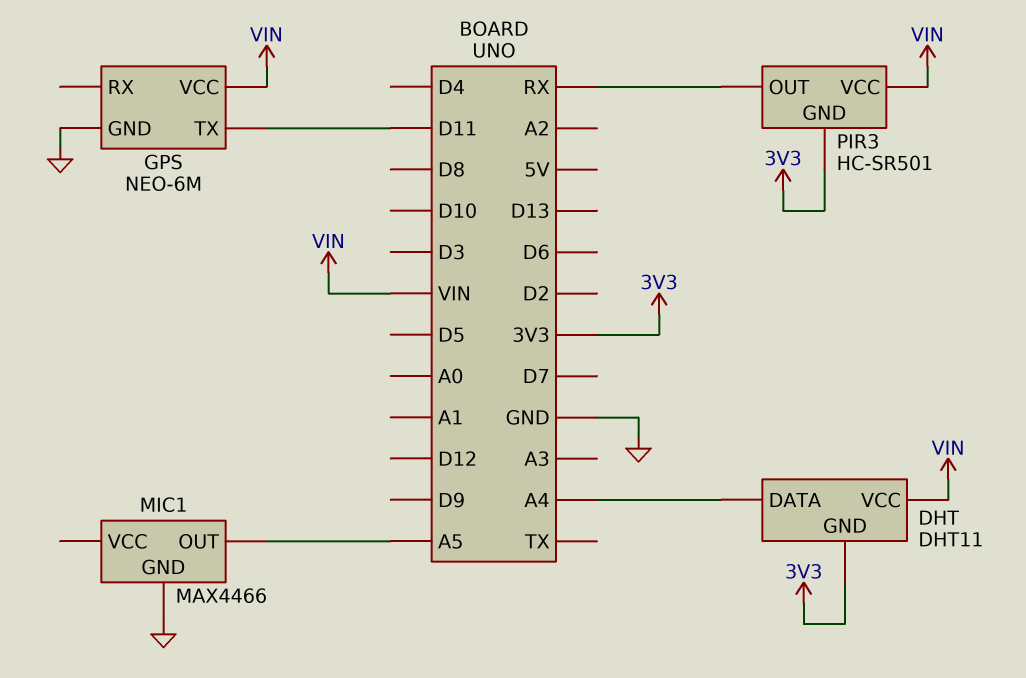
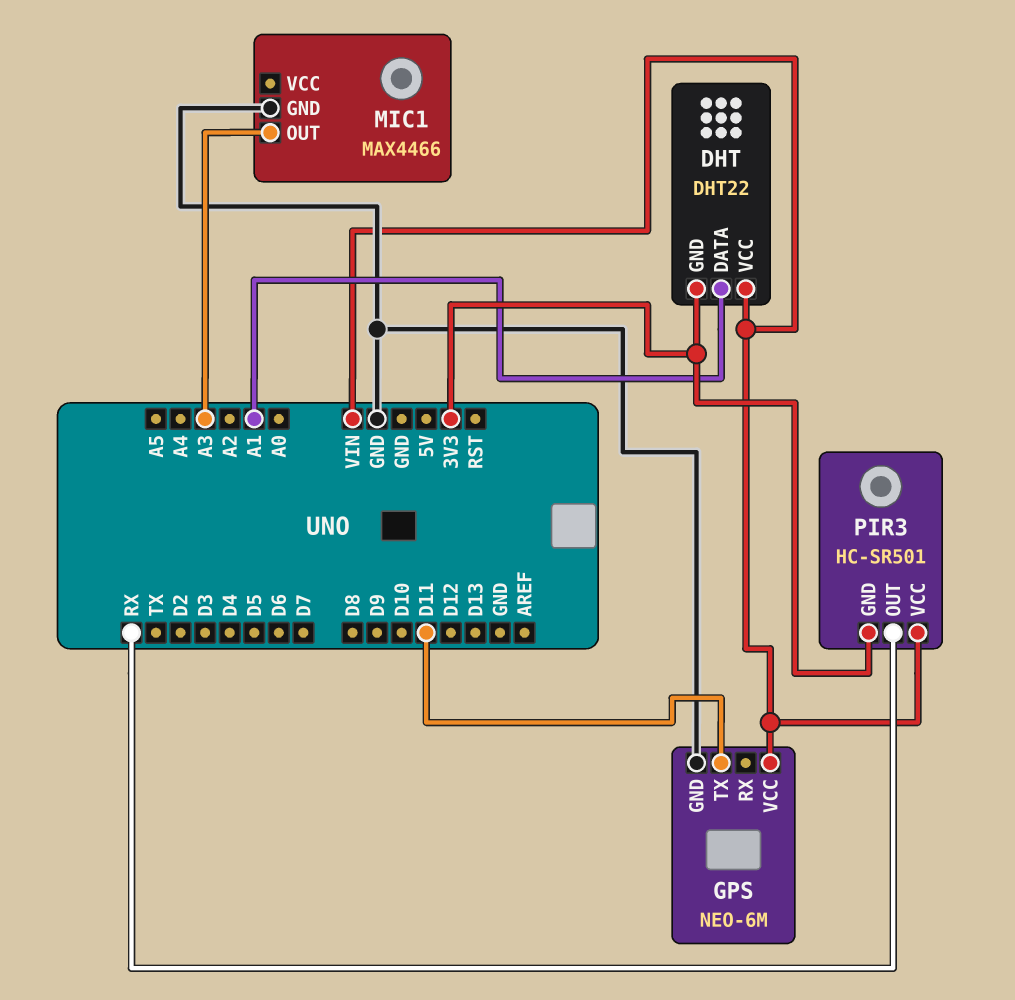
DHT: DHT11 -> DHT22
DHT pin DATA: A4 -> A1
MIC1 pin OUT: A5 -> A3

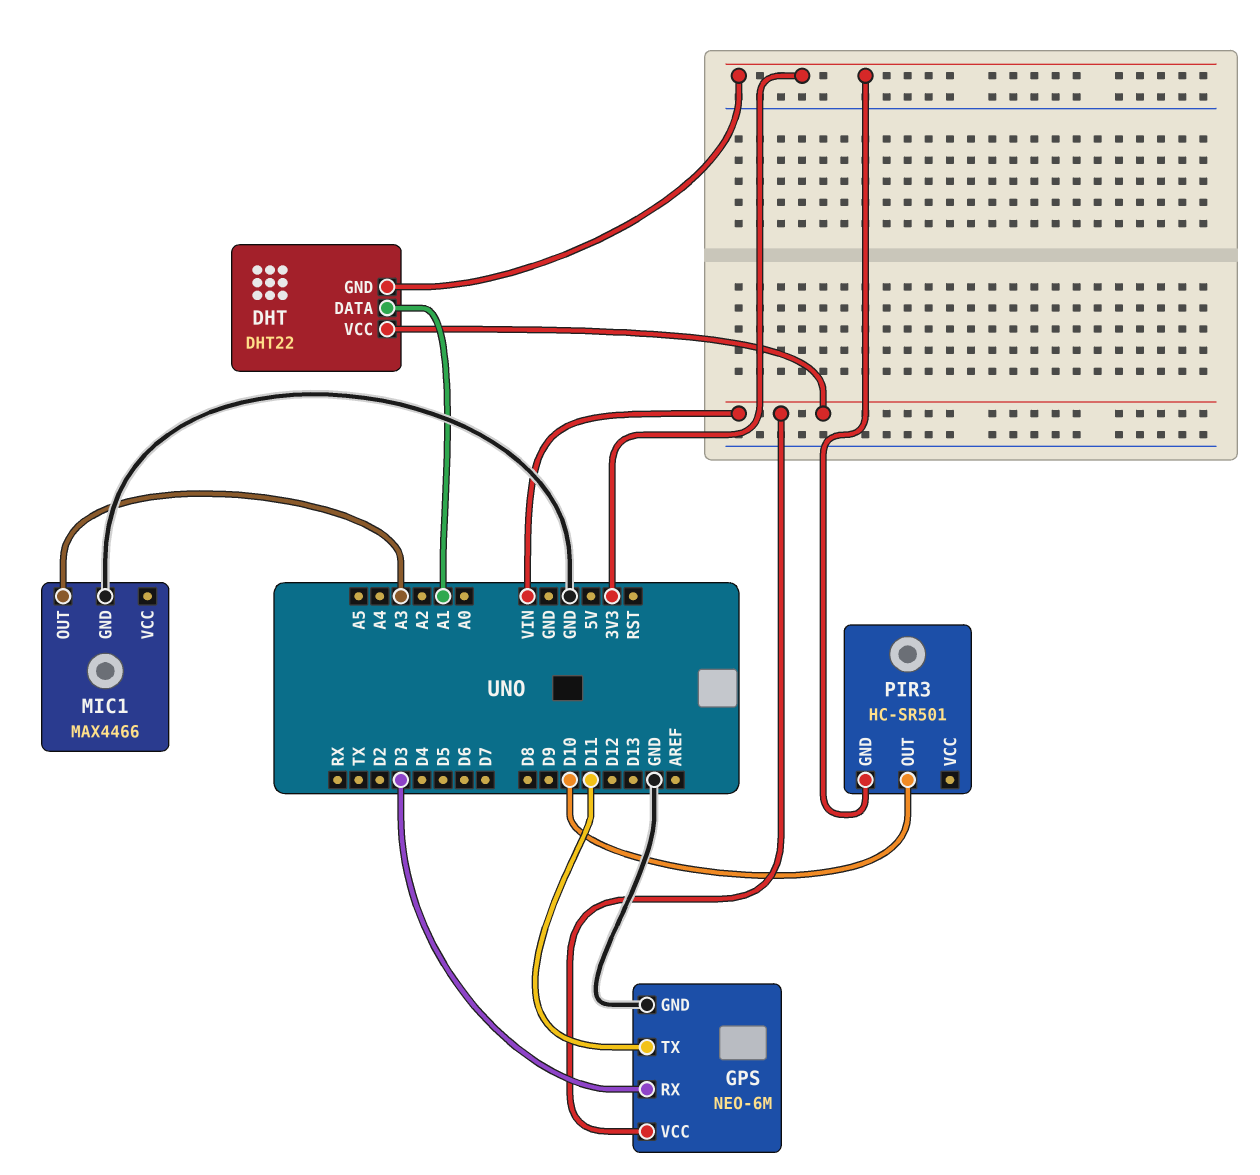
GPS pin RX: none -> D3
PIR3 pin OUT: RX -> D10
PIR3 pin VCC: VIN -> none

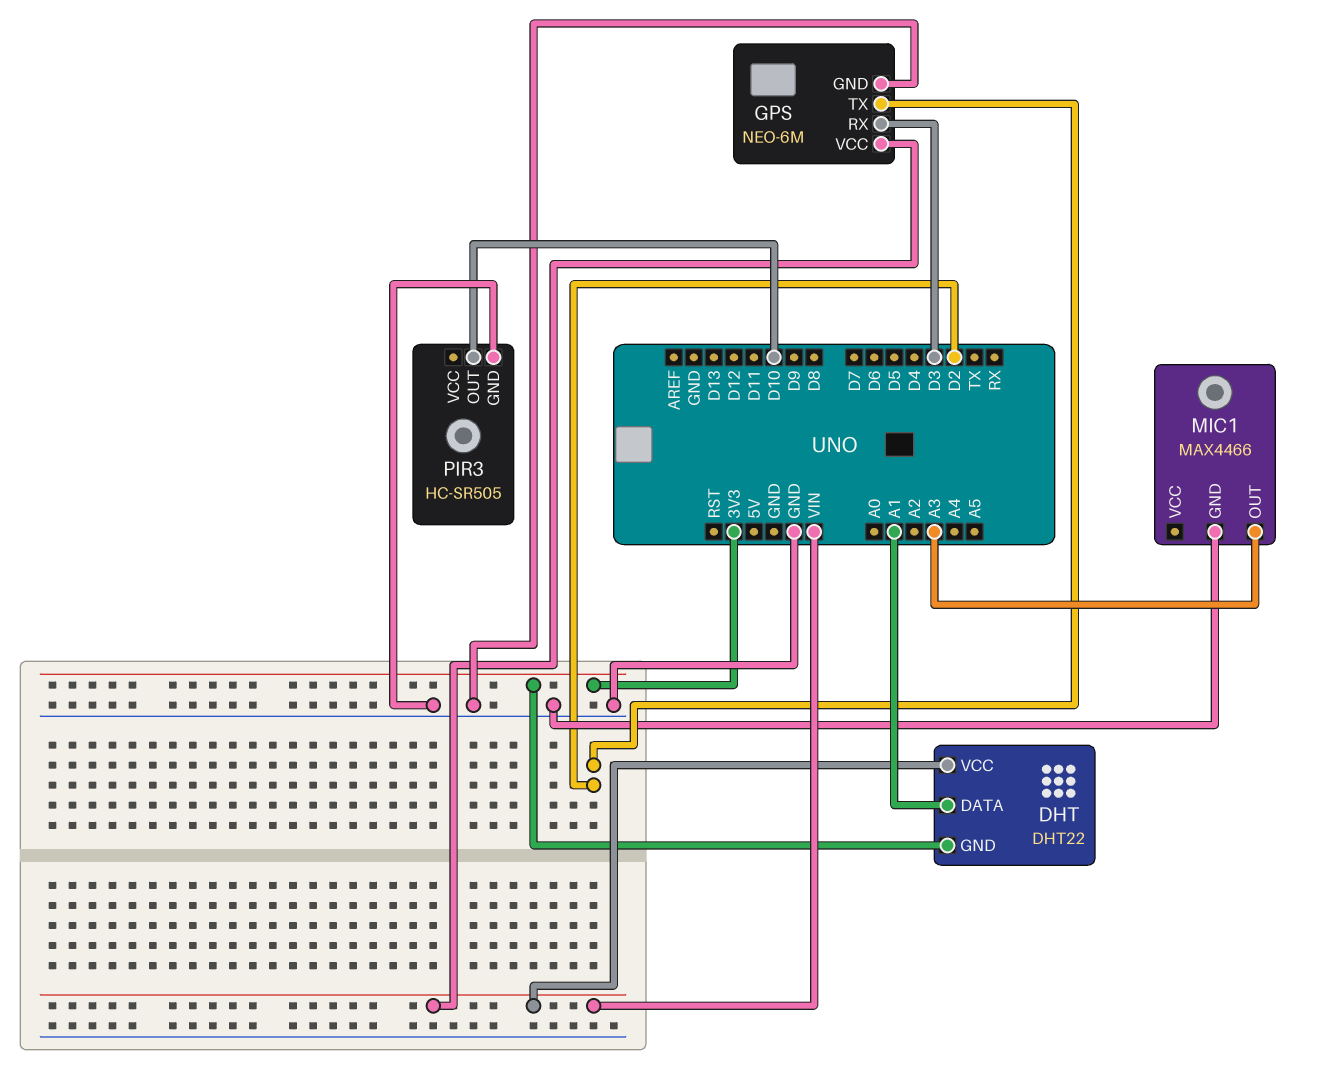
GPS pin TX: D11 -> D2
PIR3: HC-SR501 -> HC-SR505
PIR3 pin GND: 3V3 -> GND

